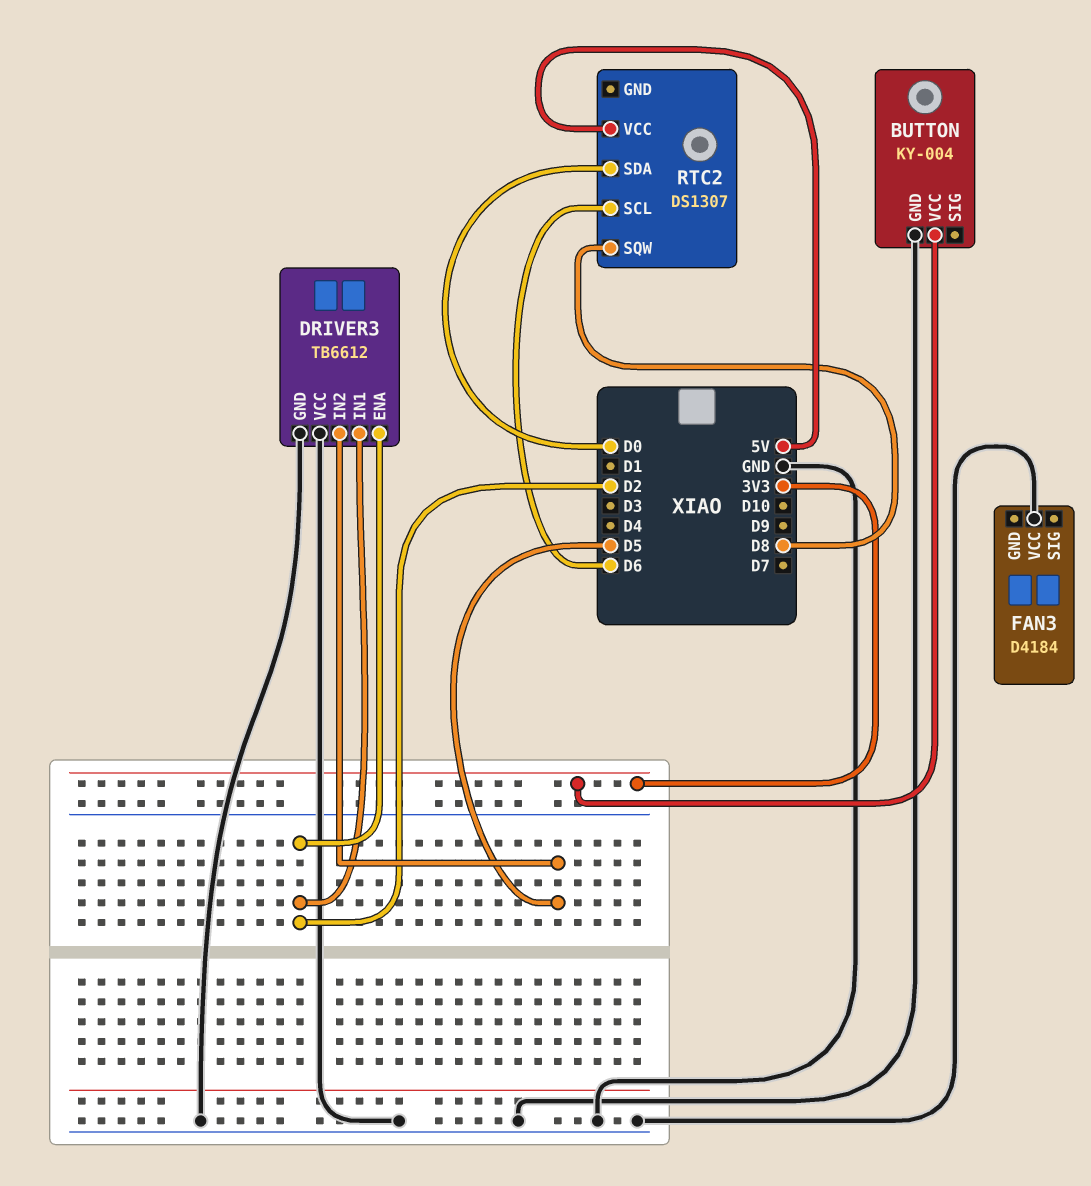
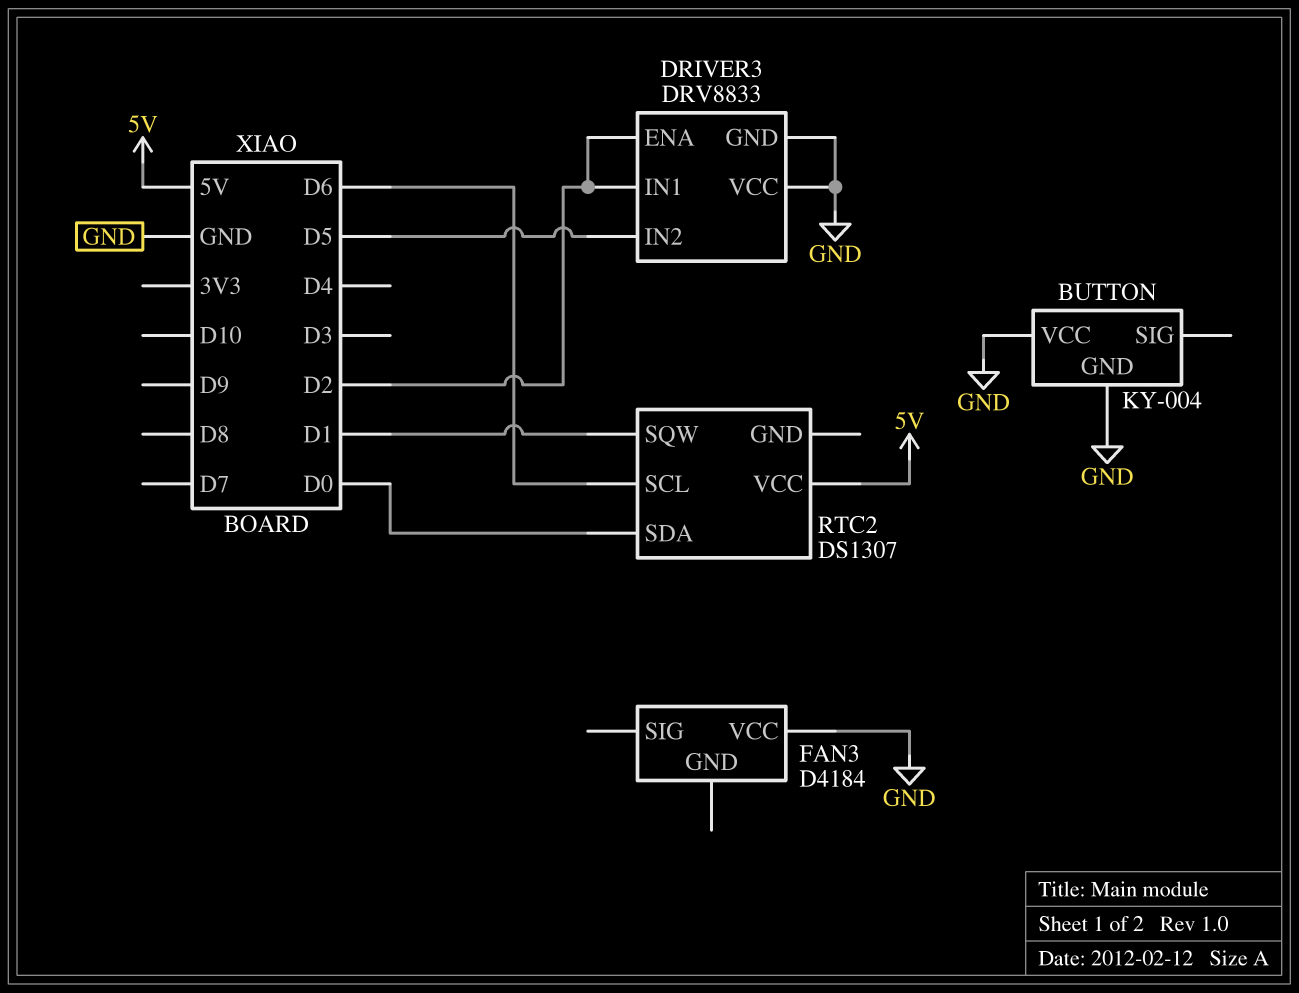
BUTTON pin VCC: 3V3 -> GND
DRIVER3: TB6612 -> DRV8833
RTC2 pin SQW: D8 -> D1

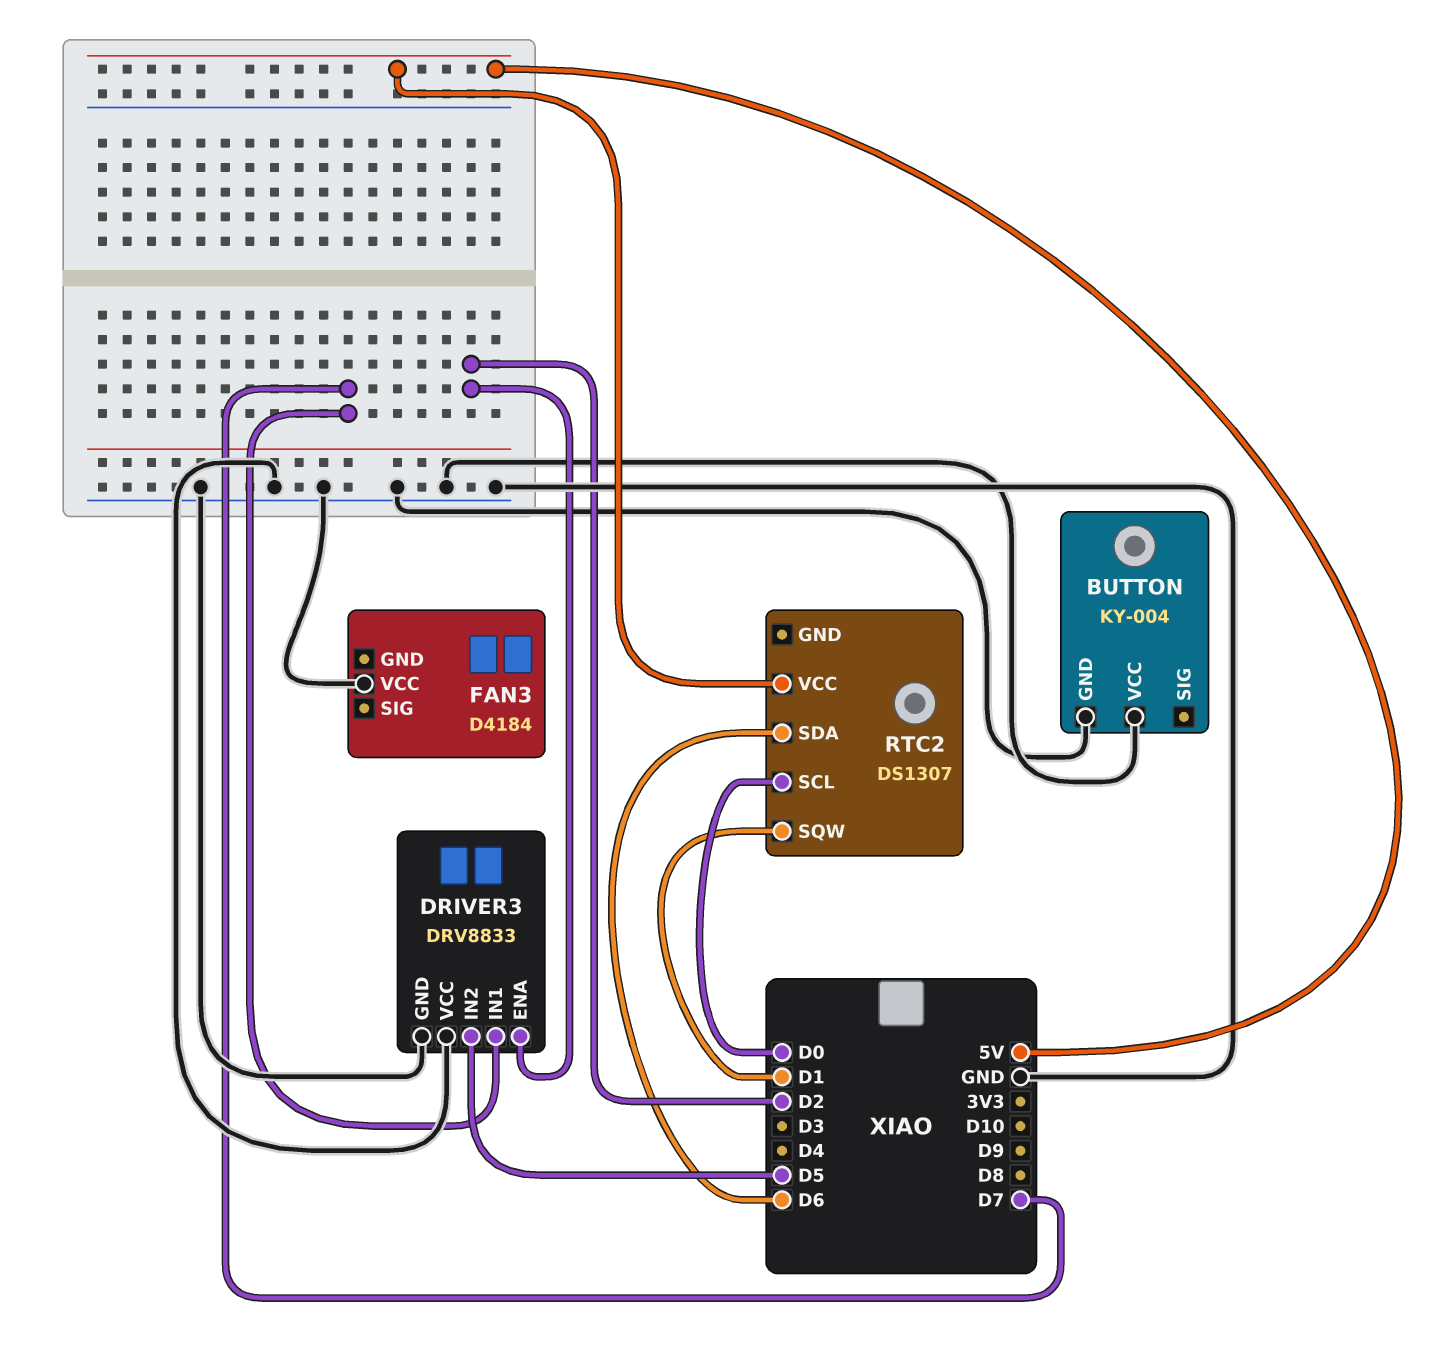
DRIVER3 pin IN1: D2 -> D7
RTC2 pin SCL: D6 -> D0
RTC2 pin SDA: D0 -> D6

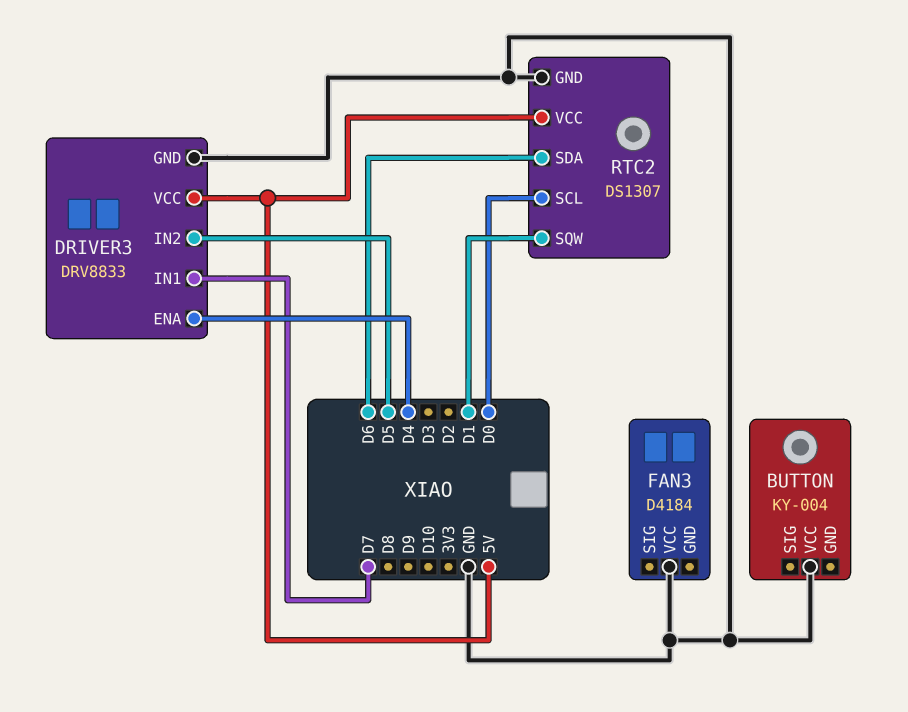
BUTTON pin GND: GND -> none
DRIVER3 pin ENA: D2 -> D4
DRIVER3 pin VCC: GND -> 5V
RTC2 pin GND: none -> GND

